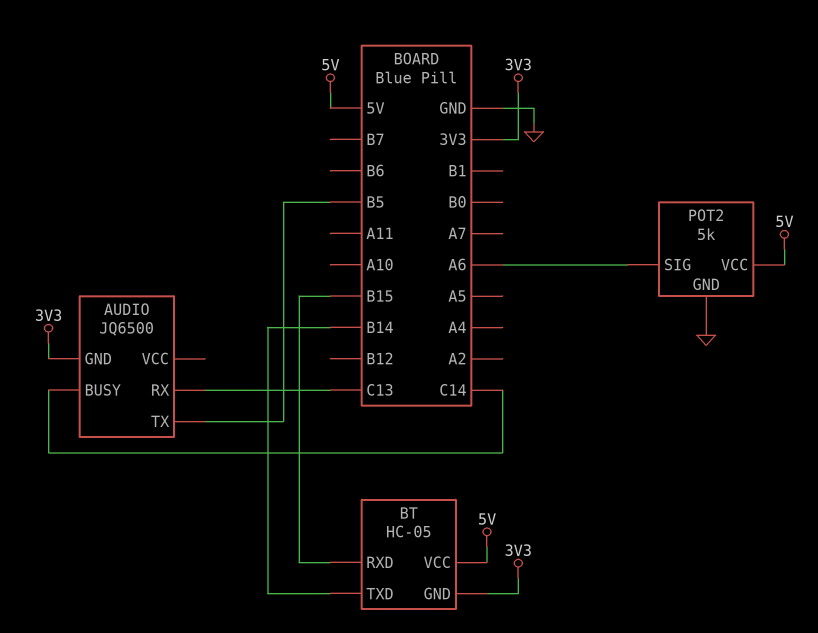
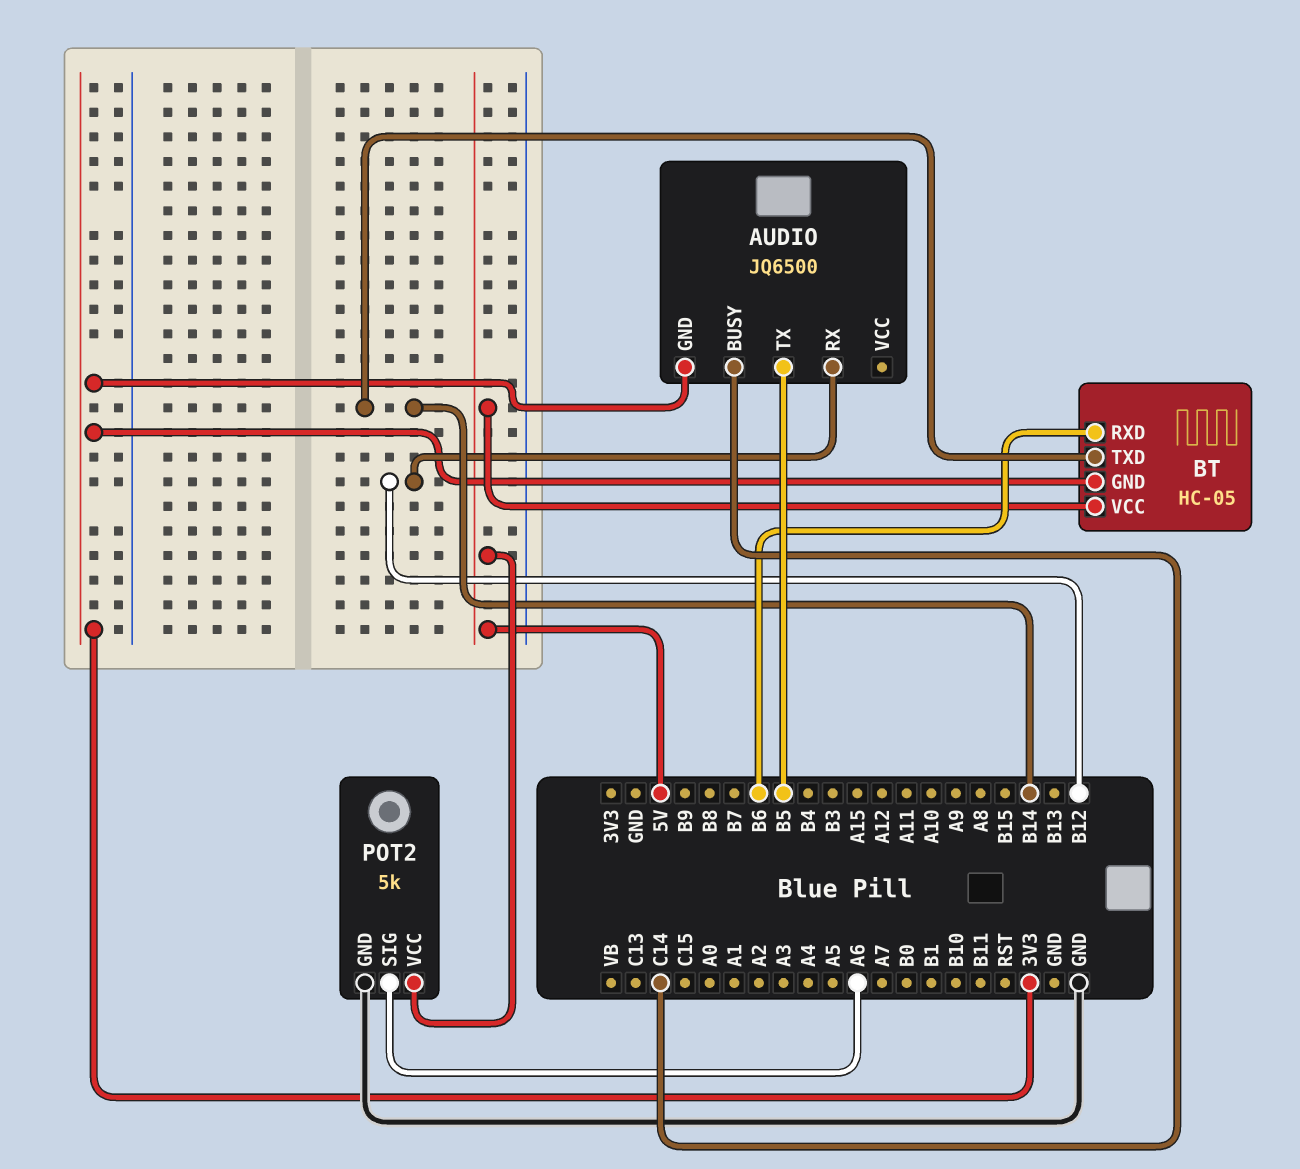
AUDIO pin RX: C13 -> B12
BT pin RXD: B15 -> B6

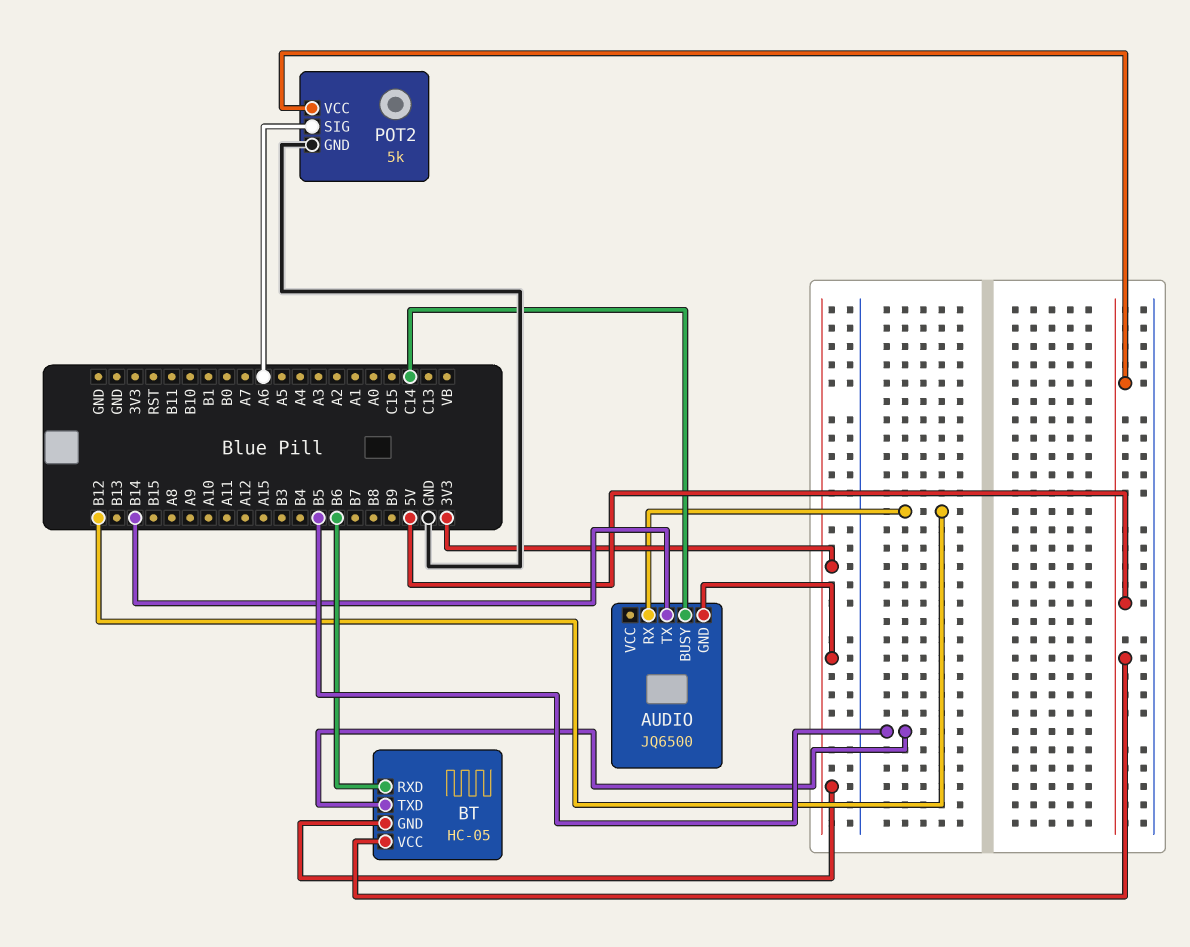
AUDIO pin TX: B5 -> B14
BT pin TXD: B14 -> B5

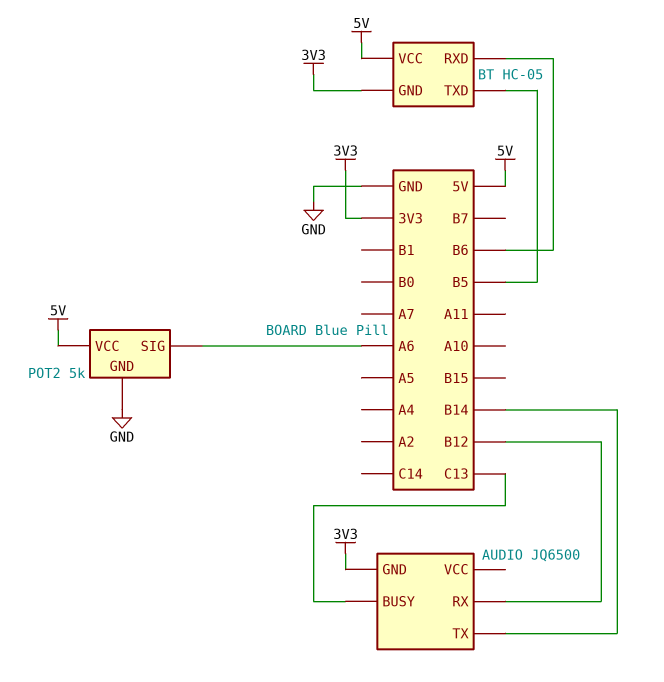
AUDIO pin BUSY: C14 -> C13

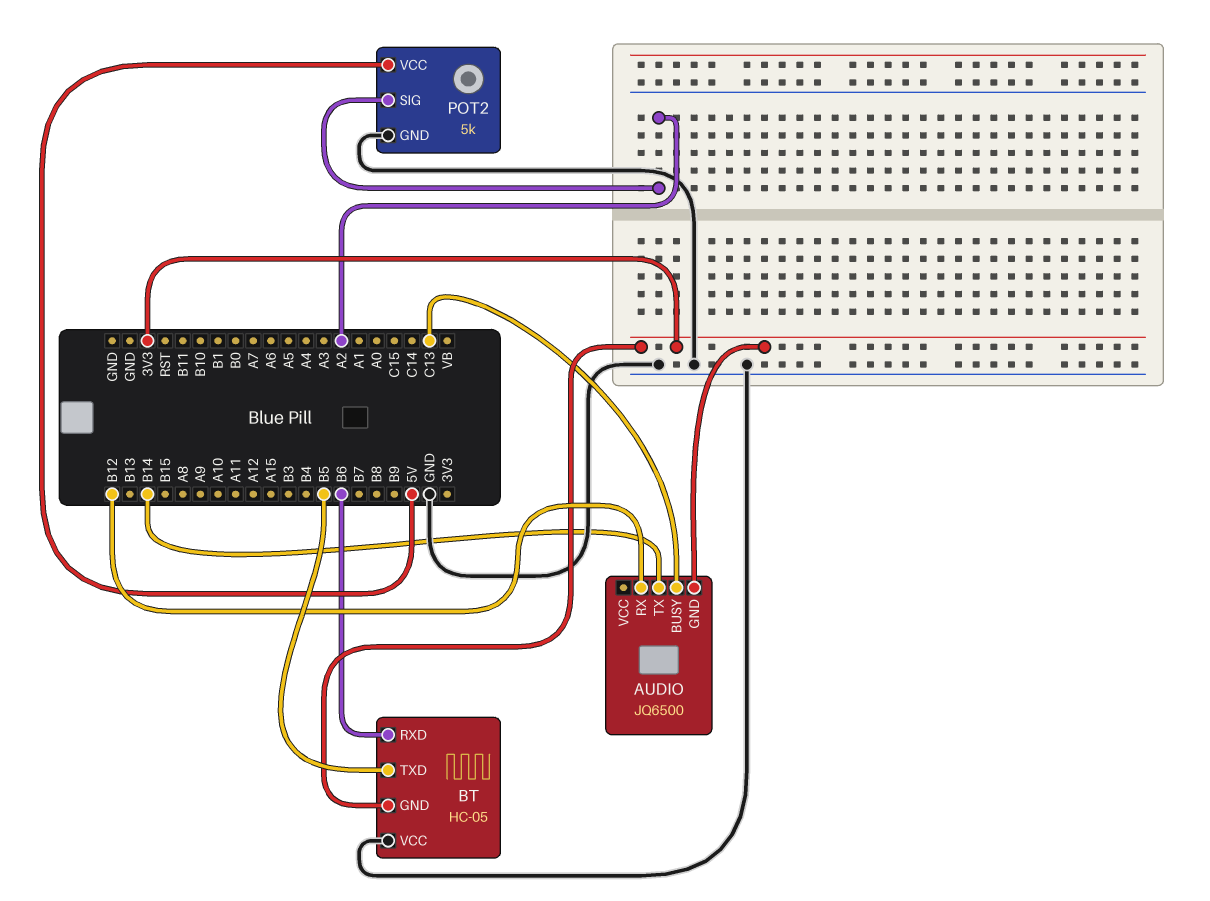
BT pin VCC: 5V -> GND
POT2 pin SIG: A6 -> A2

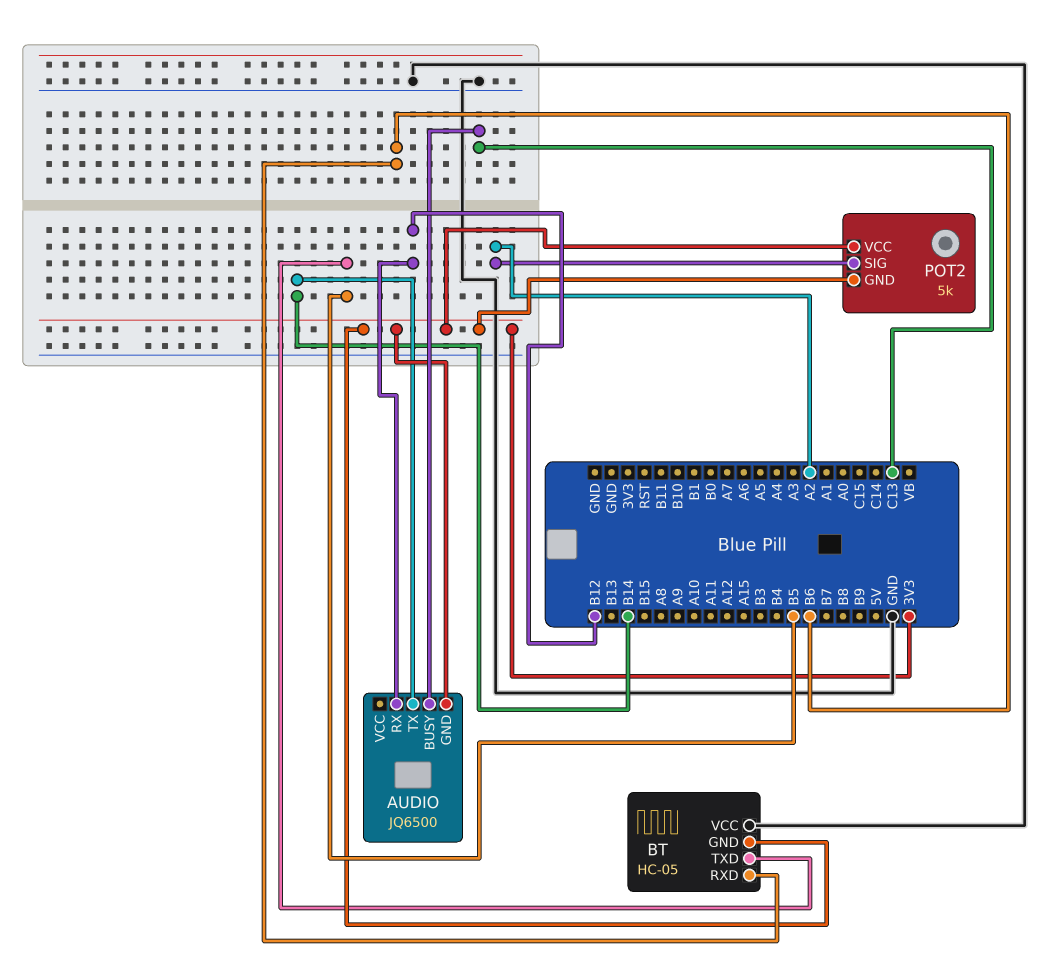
POT2 pin GND: GND -> 3V3
POT2 pin VCC: 5V -> 3V3

